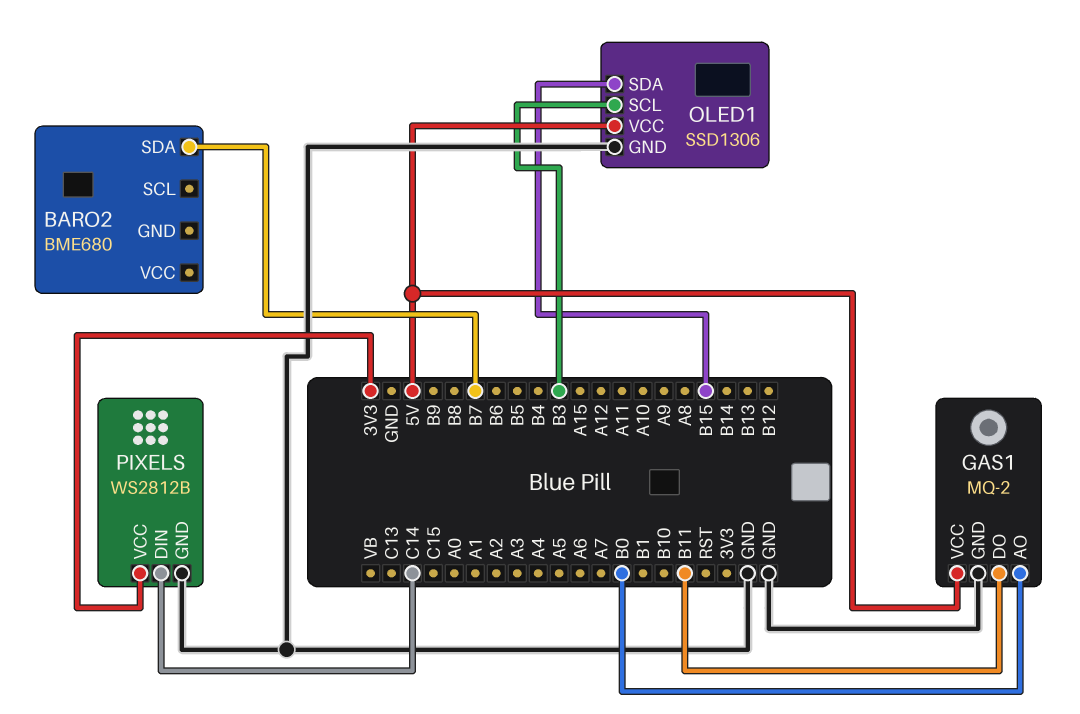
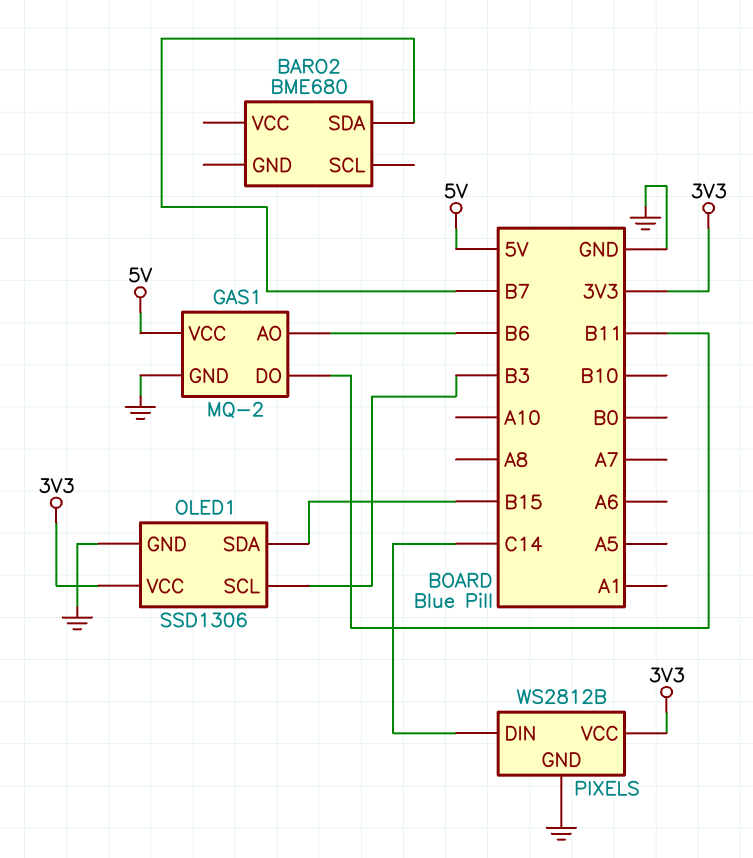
GAS1 pin AO: B0 -> B6
OLED1 pin VCC: 5V -> 3V3

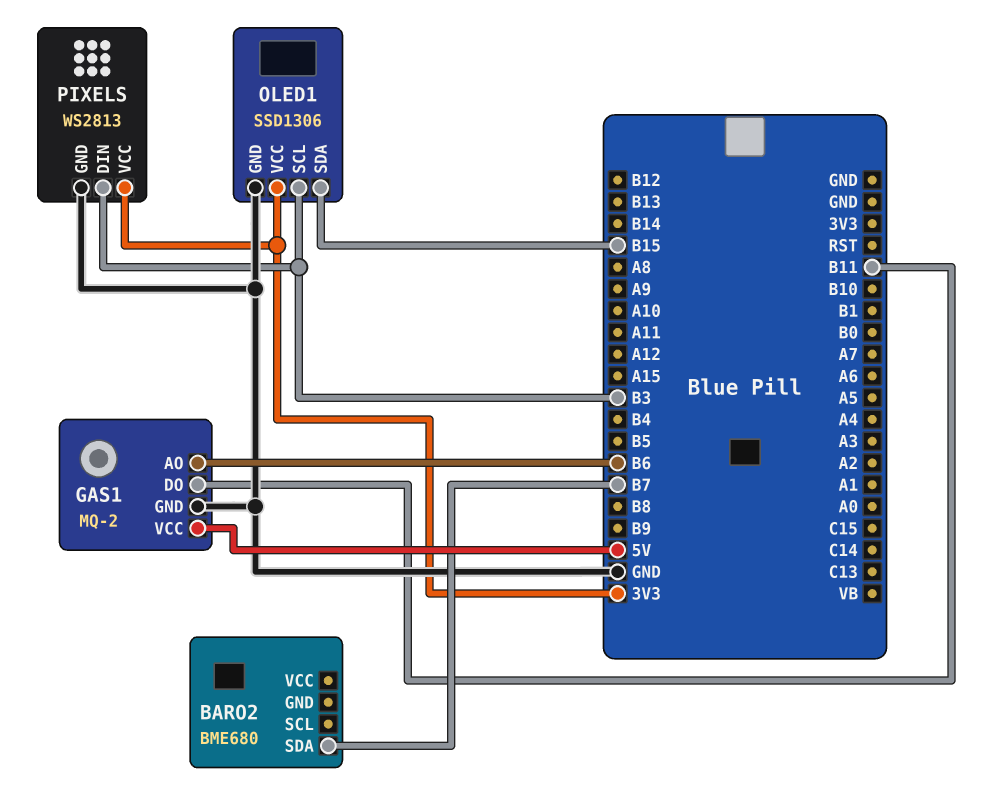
PIXELS: WS2812B -> WS2813
PIXELS pin DIN: C14 -> B3

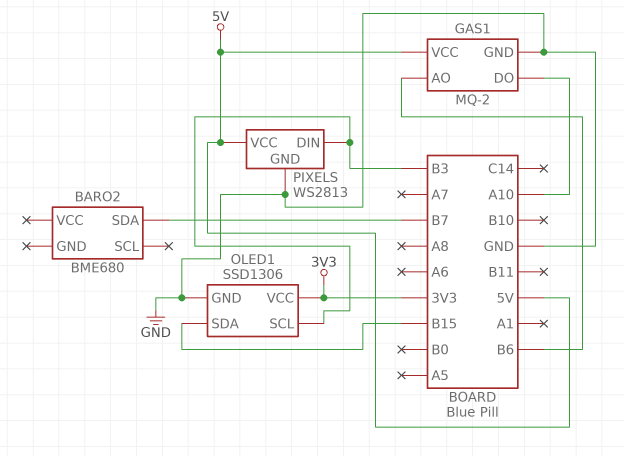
GAS1 pin DO: B11 -> A10
PIXELS pin VCC: 3V3 -> 5V

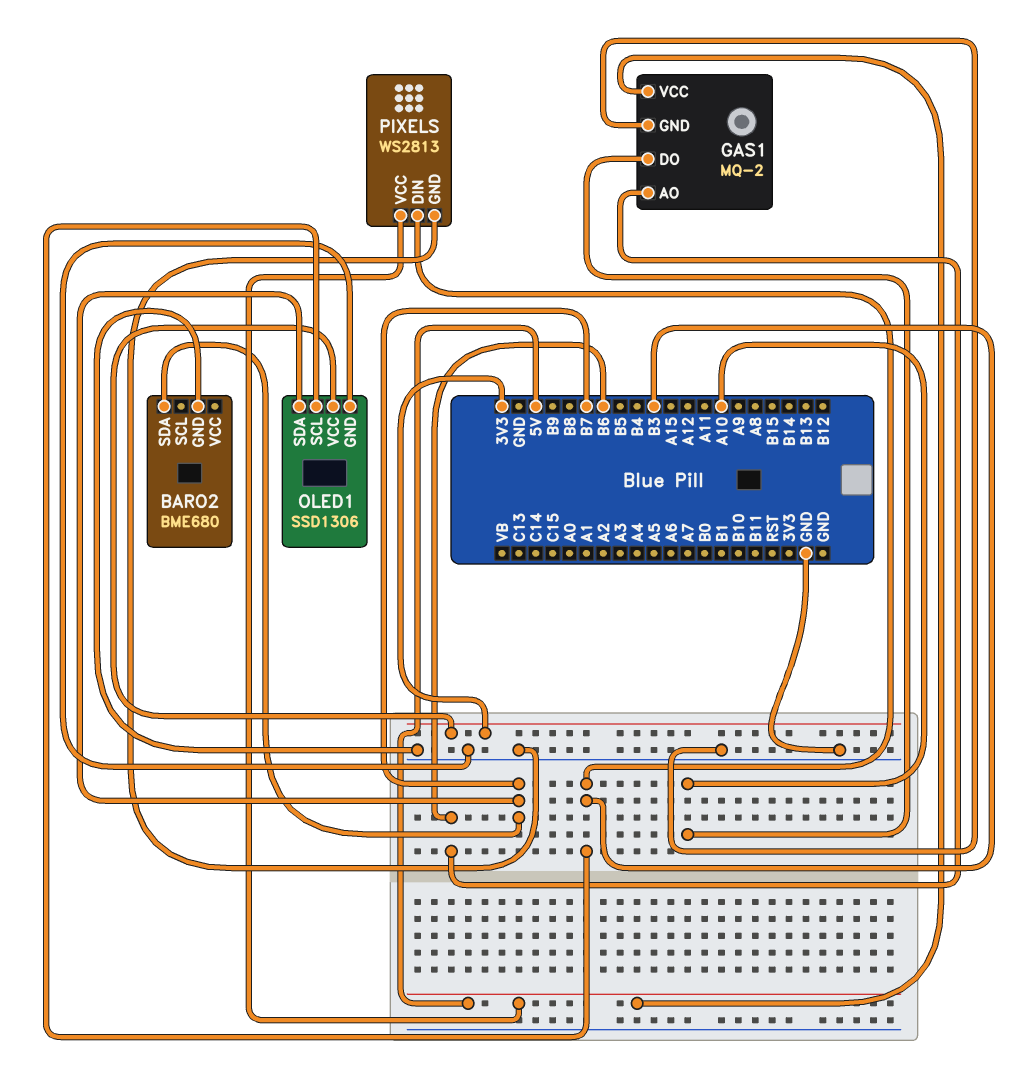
BARO2 pin GND: none -> GND
OLED1 pin SDA: B15 -> B7

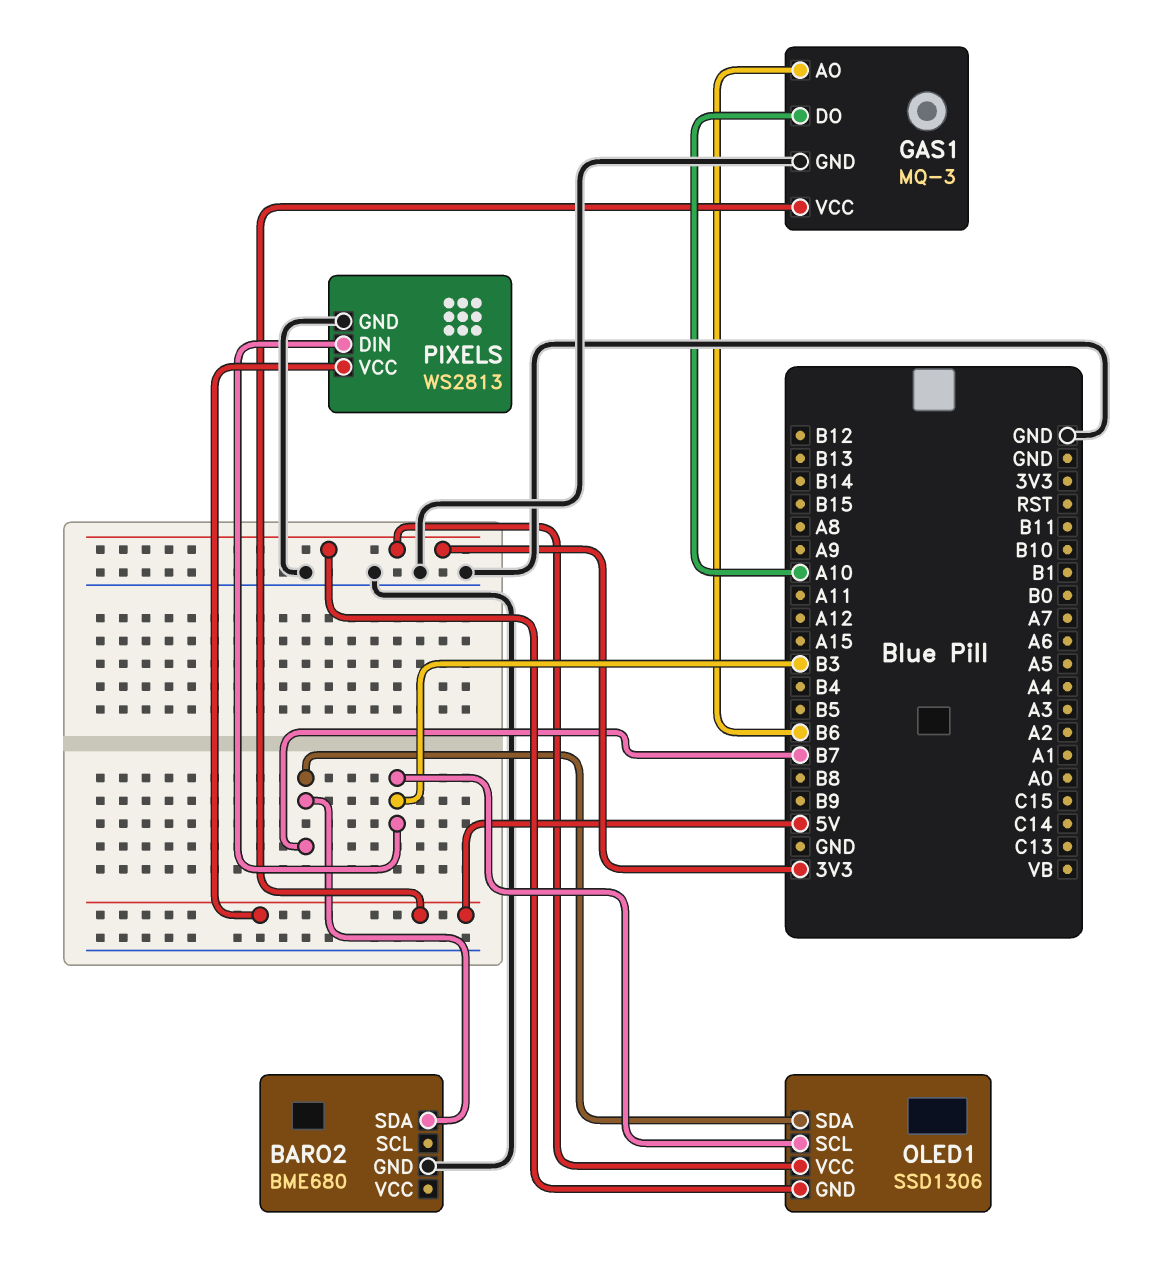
GAS1: MQ-2 -> MQ-3
OLED1 pin GND: GND -> 3V3

